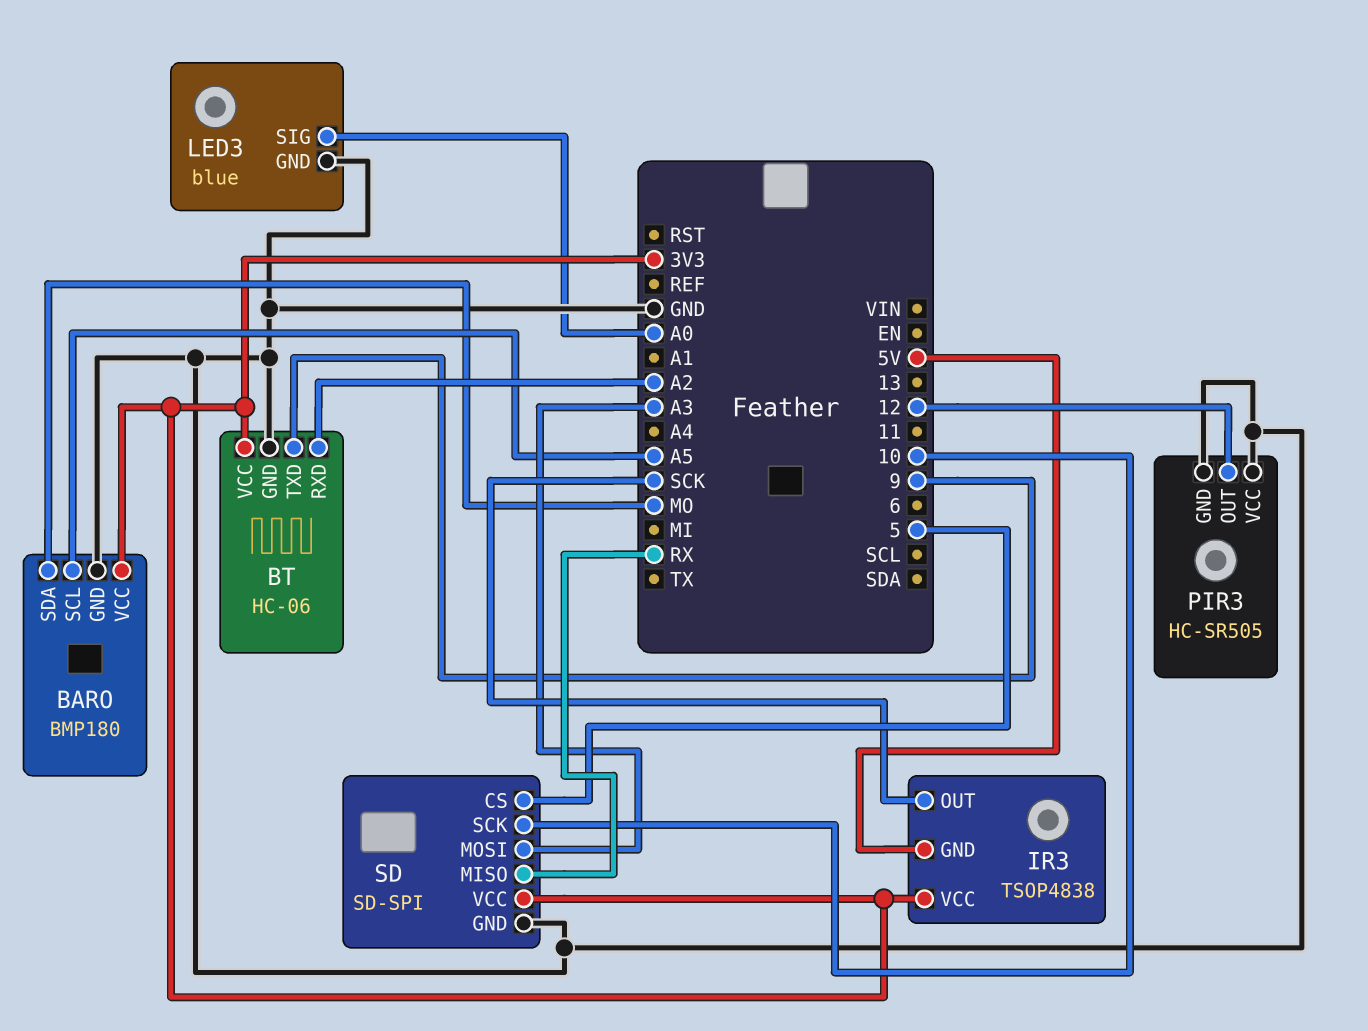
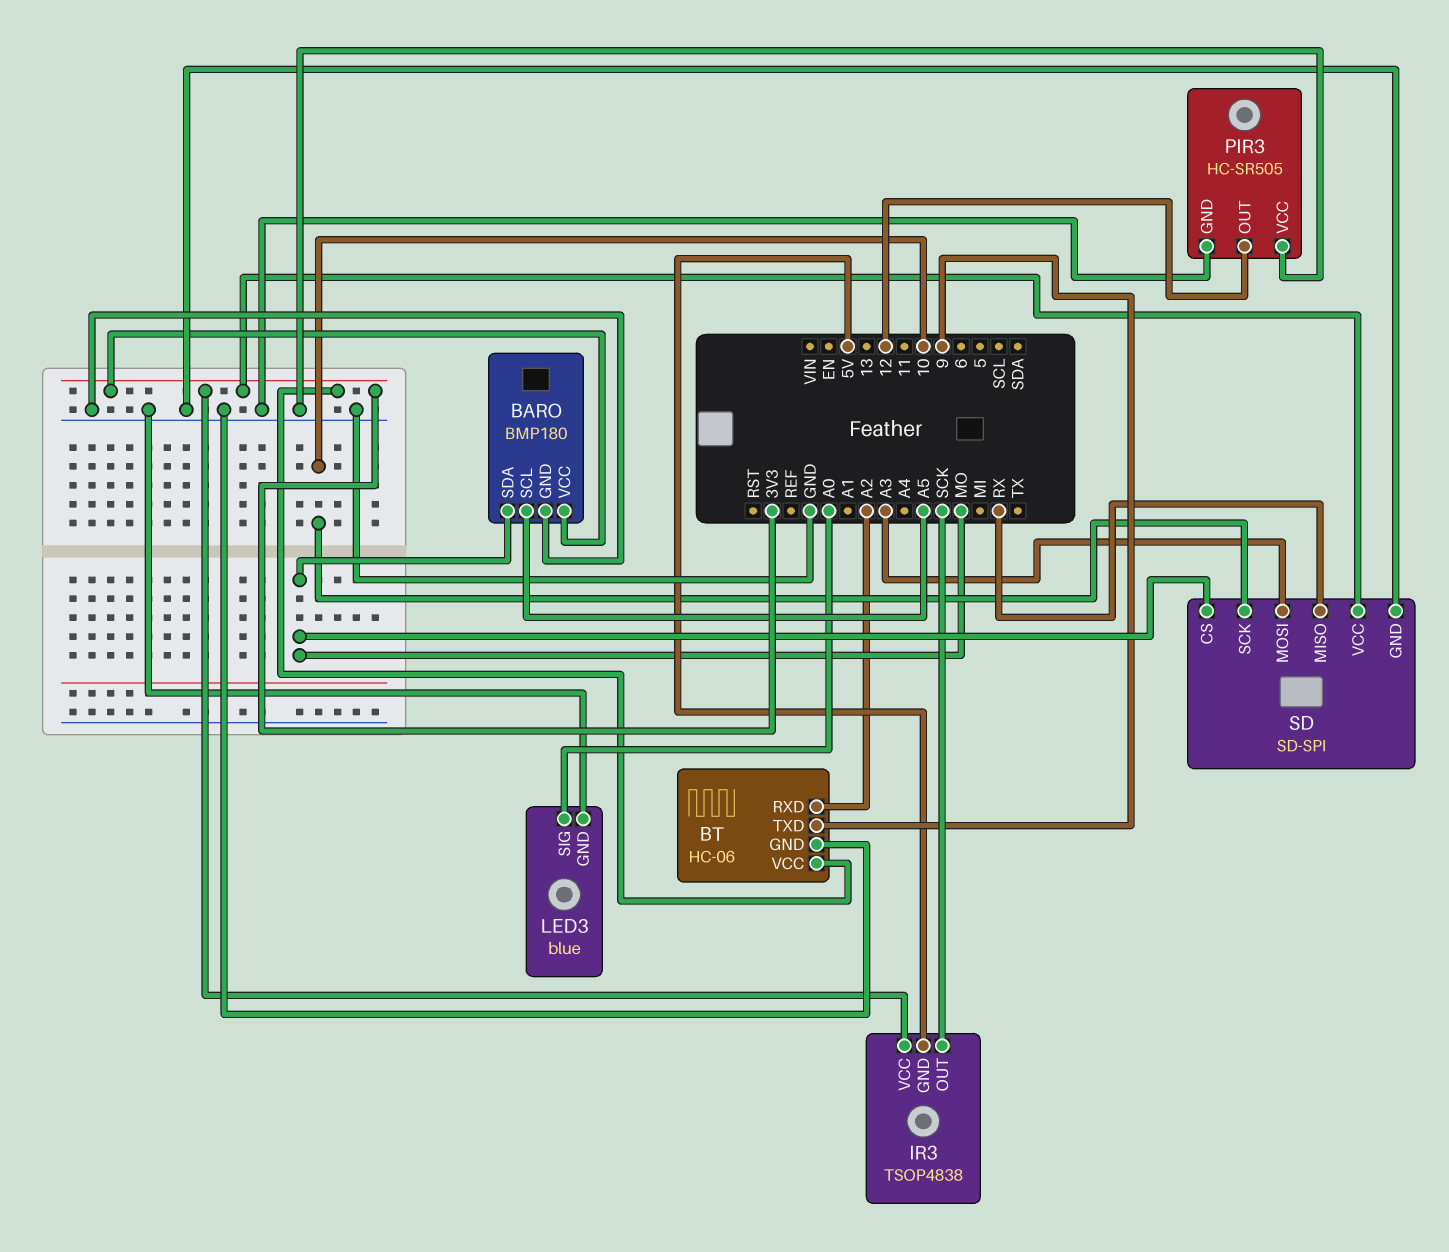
SD pin CS: 5 -> MO

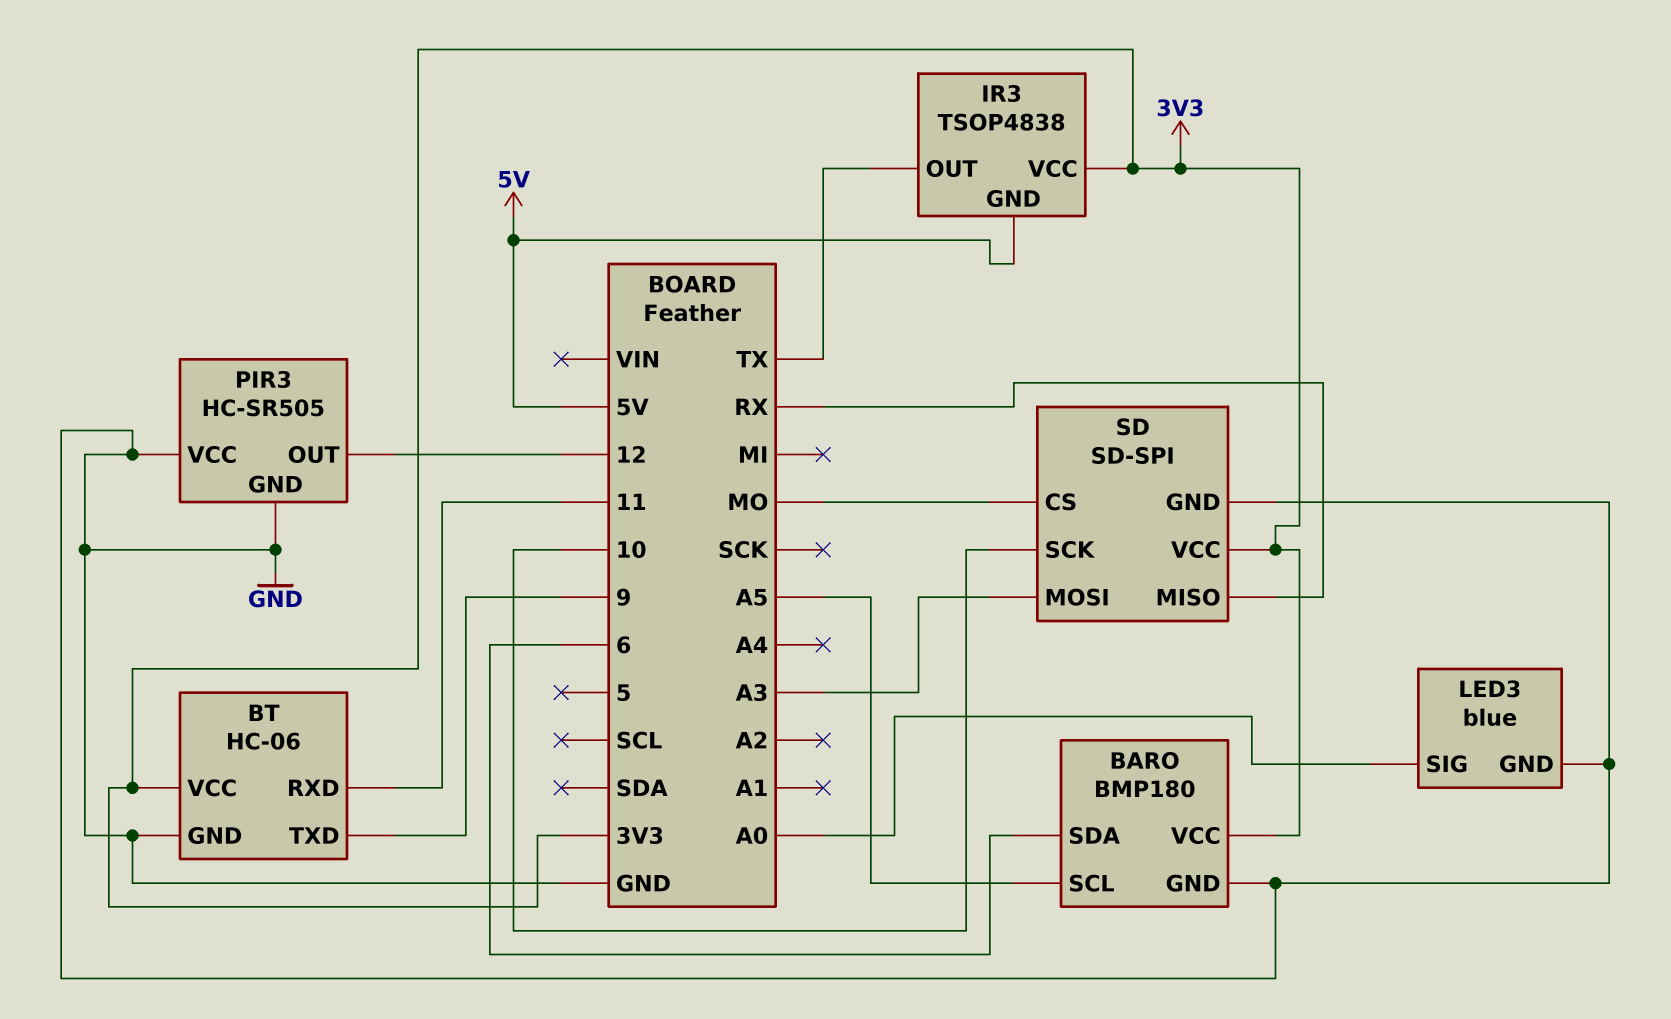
BARO pin SDA: MO -> 6
BT pin RXD: A2 -> 11
IR3 pin OUT: SCK -> TX

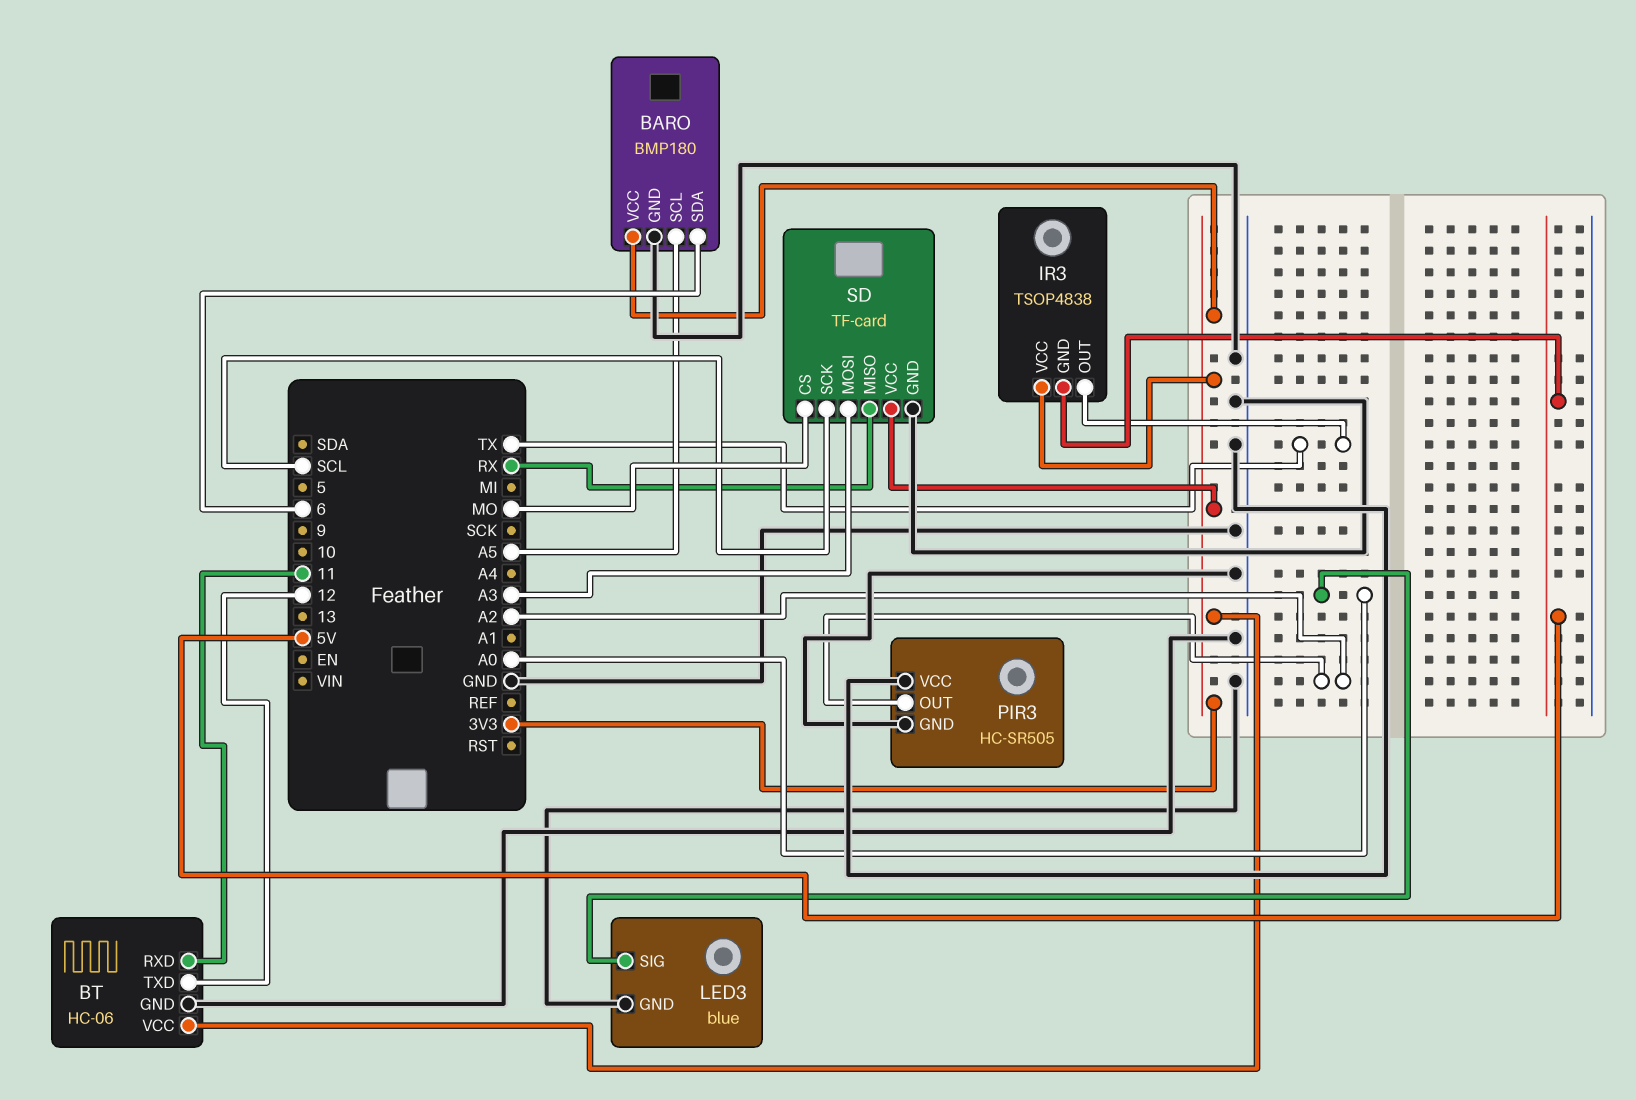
BT pin TXD: 9 -> 12
PIR3 pin OUT: 12 -> A2
SD: SD-SPI -> TF-card
SD pin SCK: 10 -> SCL

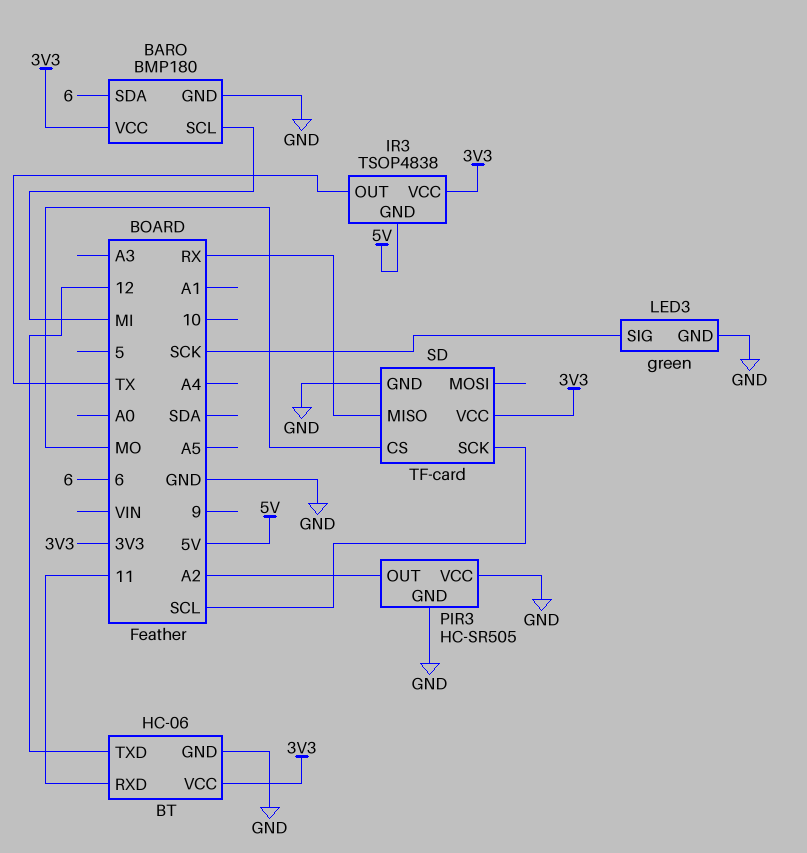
BARO pin SCL: A5 -> MI
LED3: blue -> green
LED3 pin SIG: A0 -> SCK
SD pin MOSI: A3 -> none

